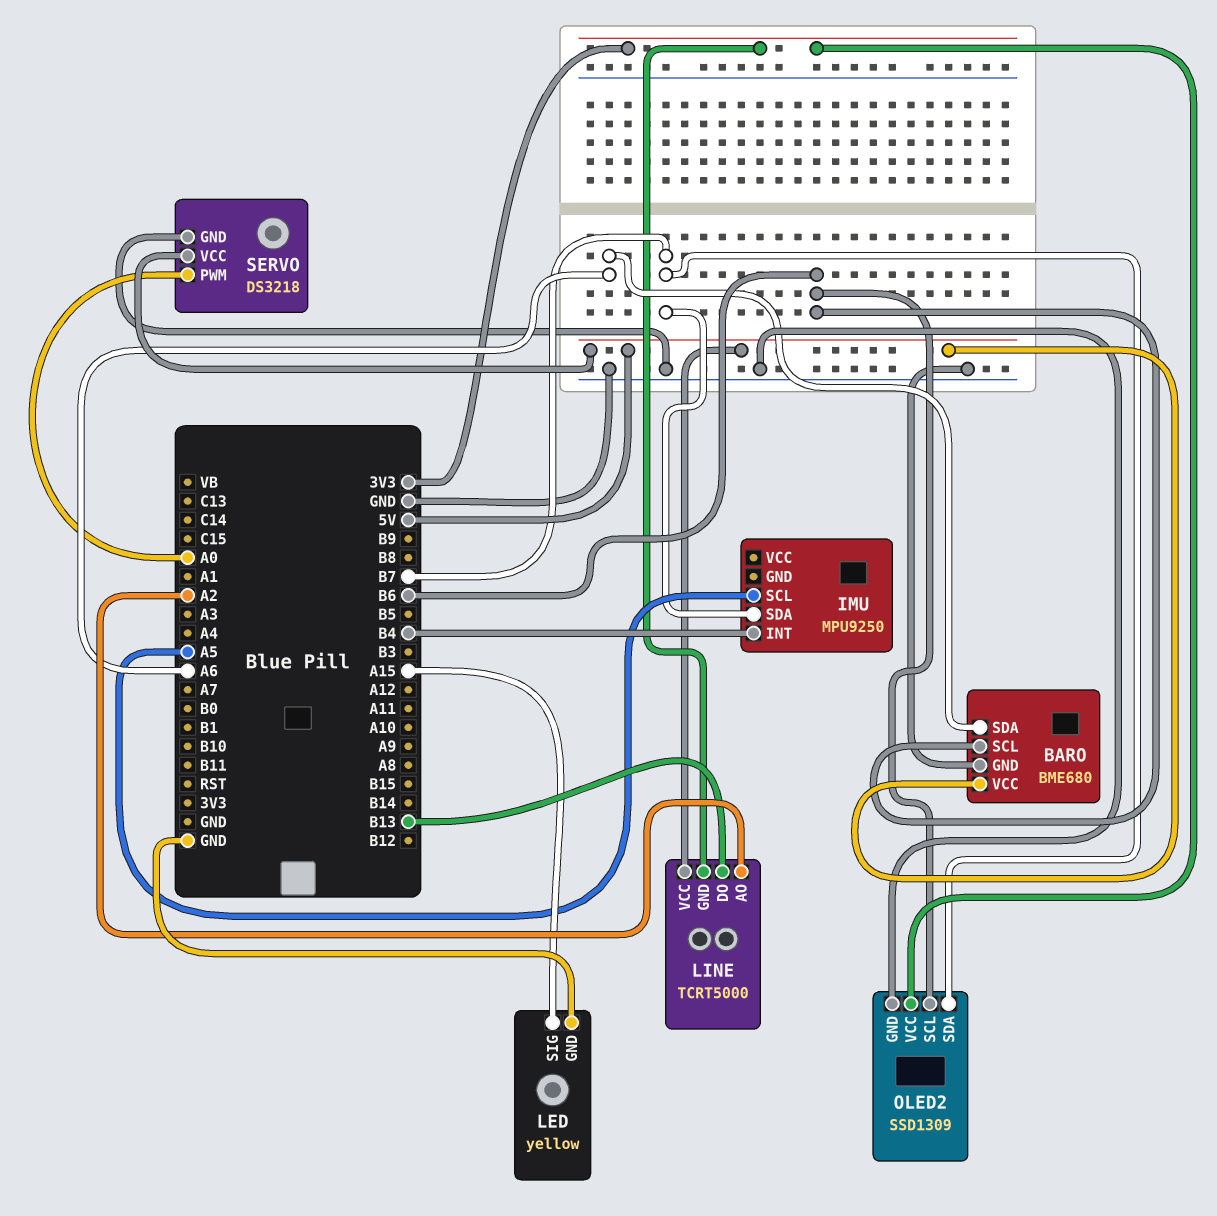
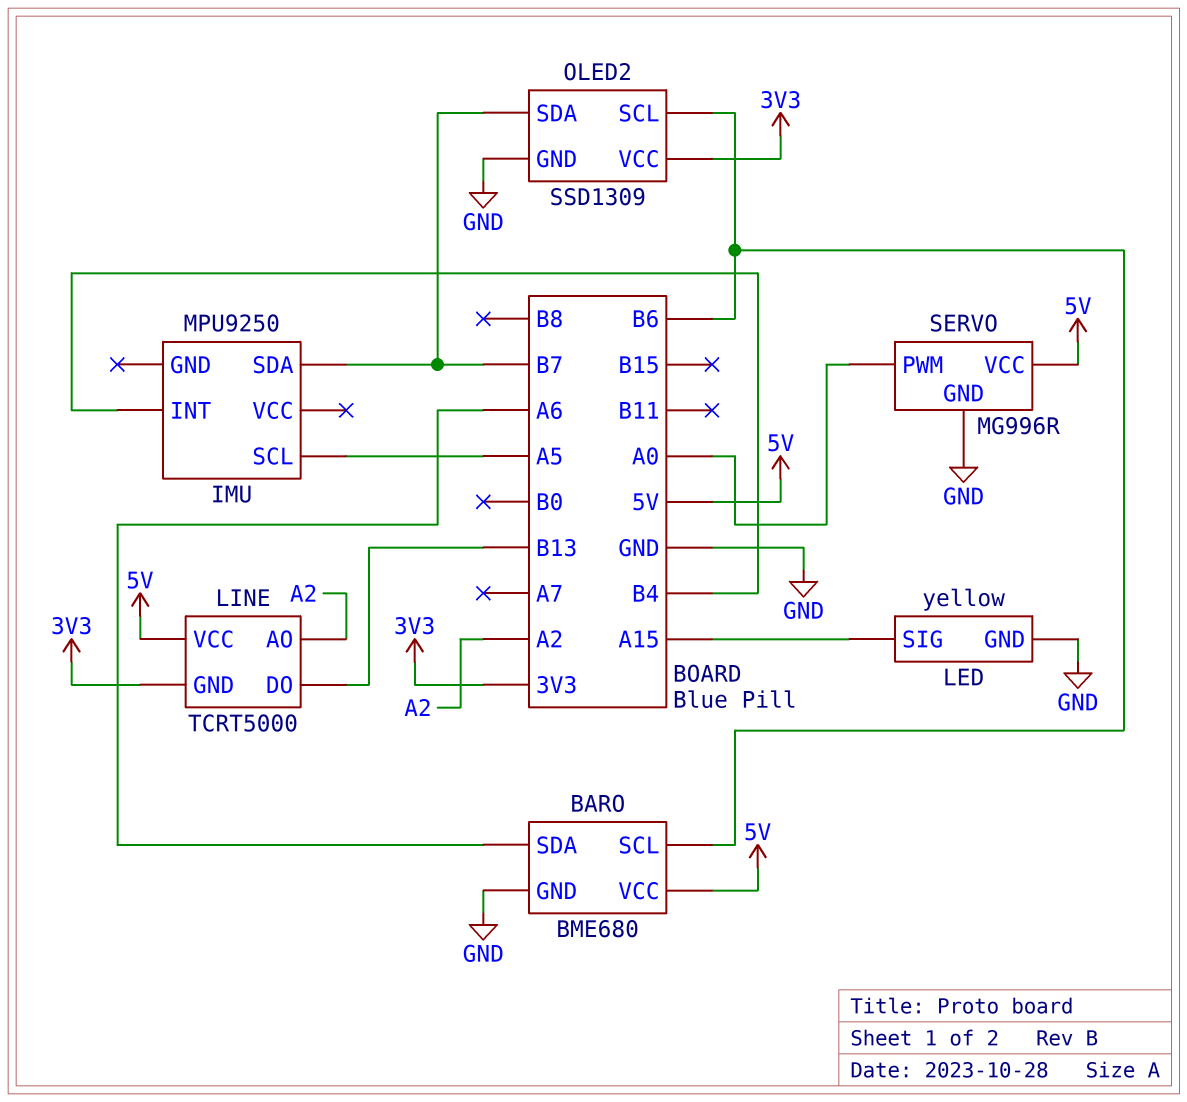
SERVO: DS3218 -> MG996R

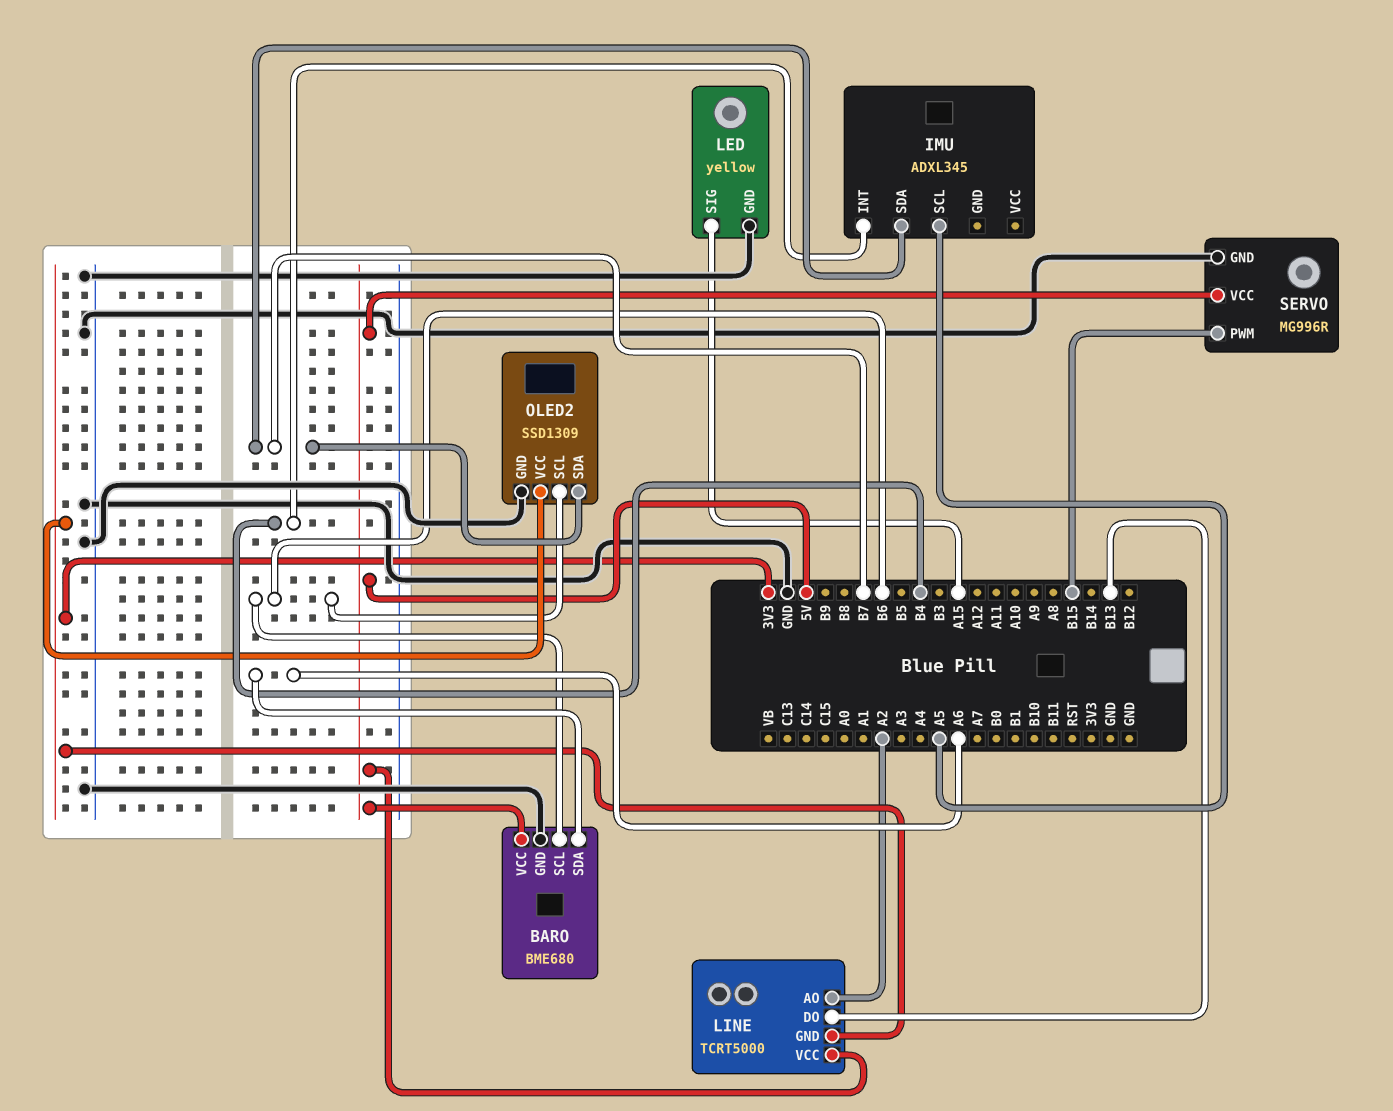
IMU: MPU9250 -> ADXL345
SERVO pin PWM: A0 -> B15

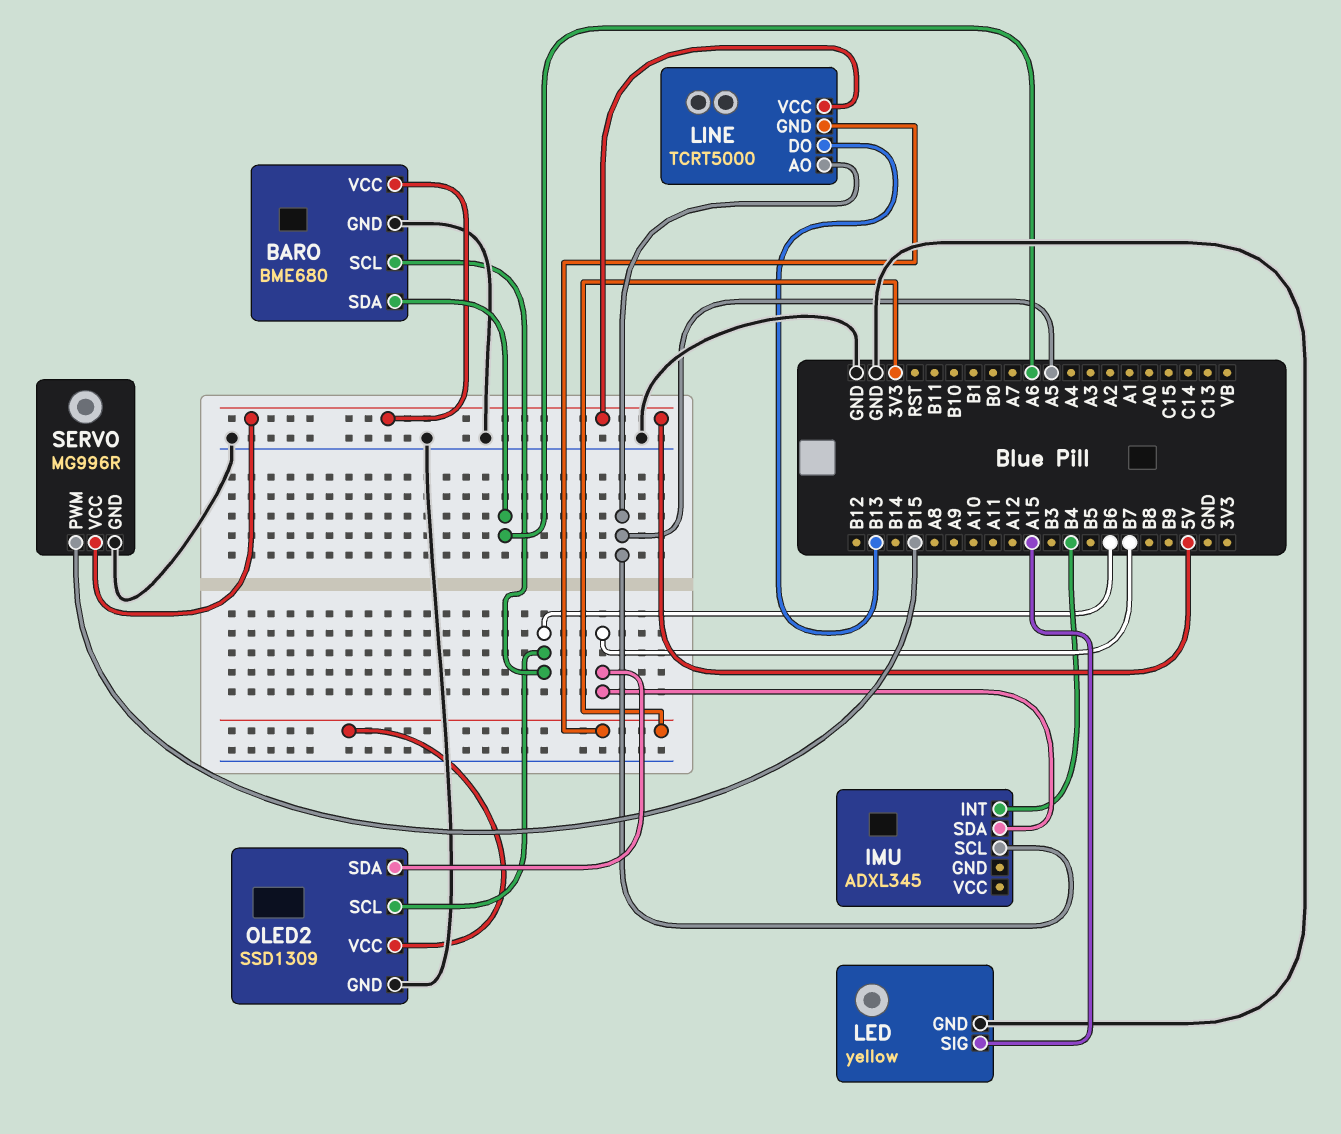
LINE pin AO: A2 -> A5

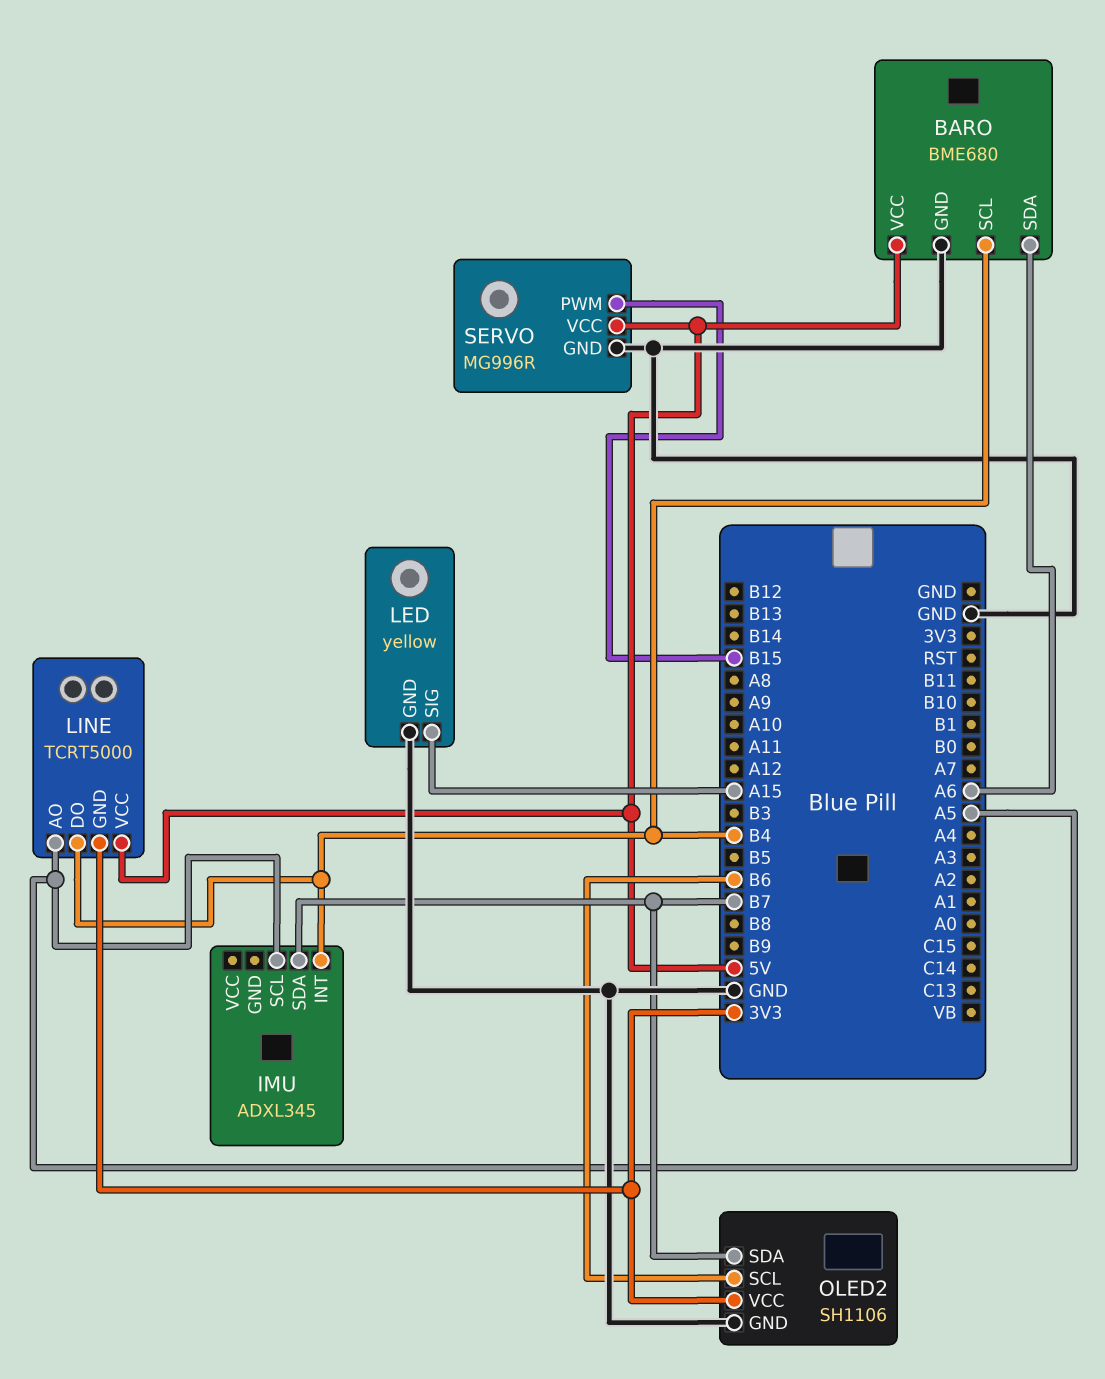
BARO pin SCL: B6 -> B4
LINE pin DO: B13 -> B4
OLED2: SSD1309 -> SH1106

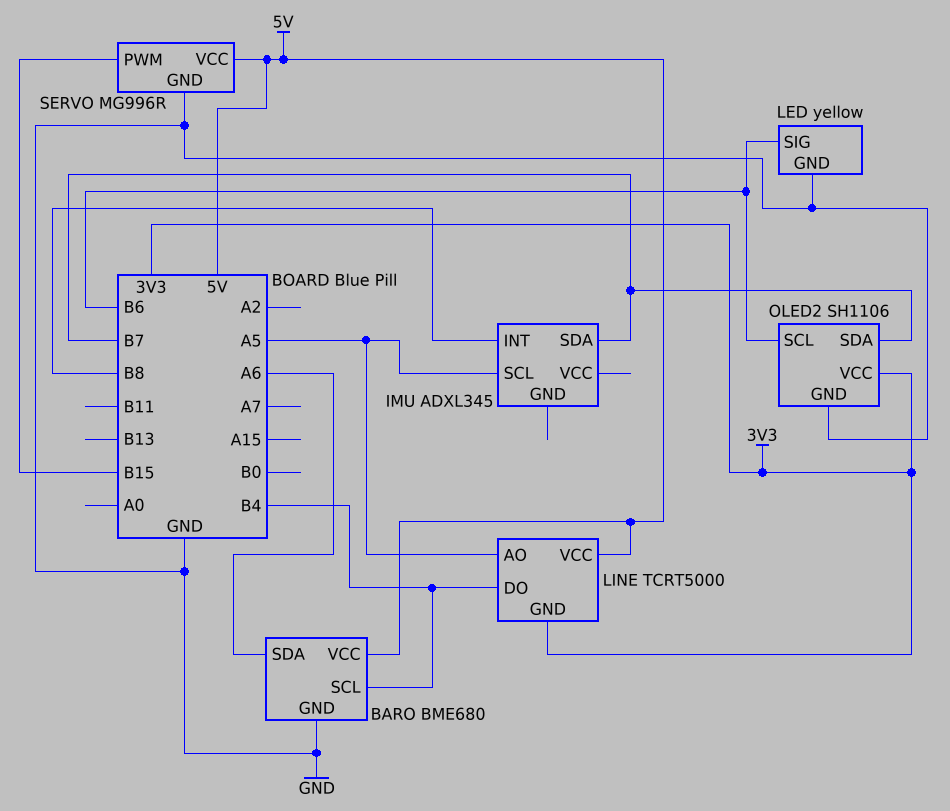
IMU pin INT: B4 -> B8
LED pin SIG: A15 -> B6

